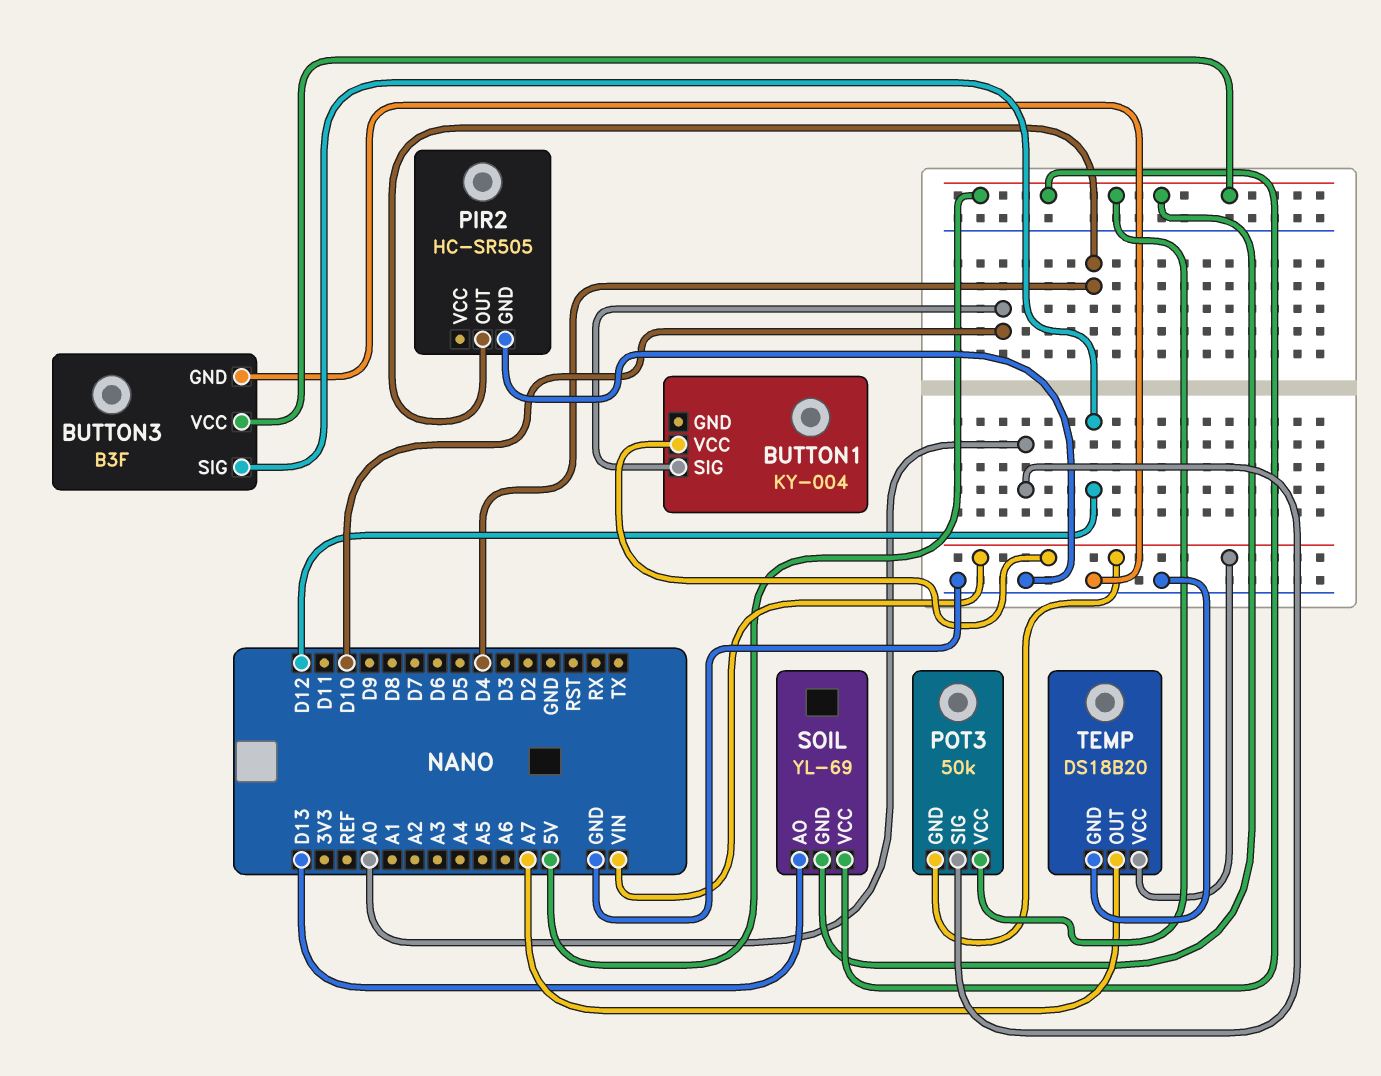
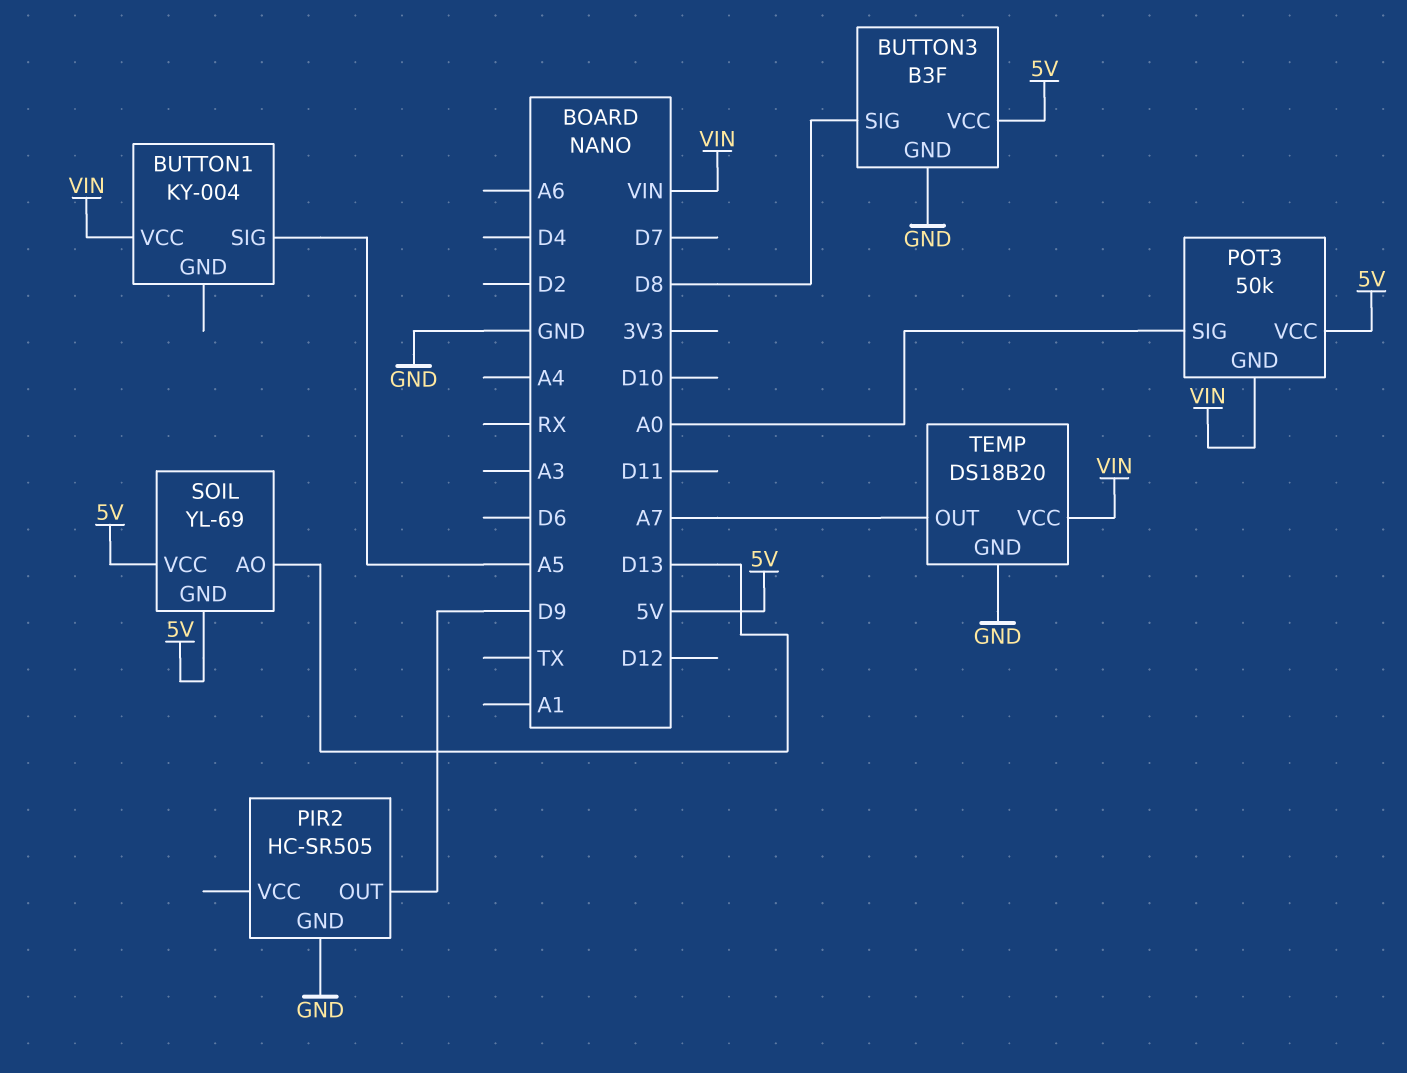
BUTTON1 pin SIG: D10 -> A5
BUTTON3 pin SIG: D12 -> D8
PIR2 pin OUT: D4 -> D9

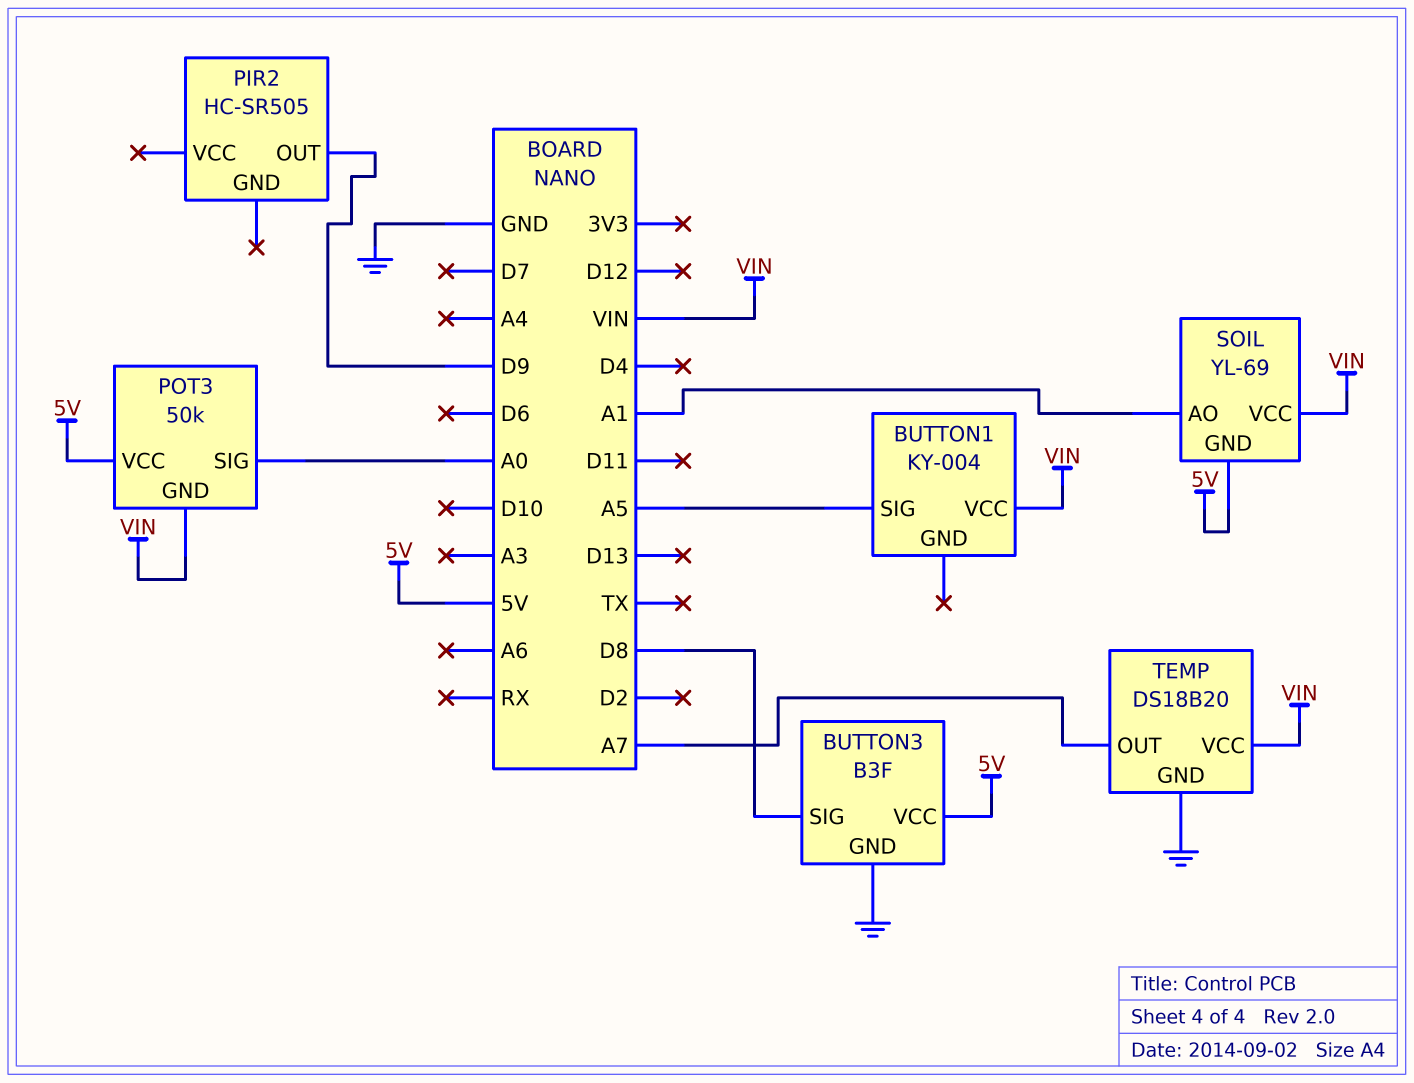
PIR2 pin GND: GND -> none
SOIL pin AO: D13 -> A1
SOIL pin VCC: 5V -> VIN

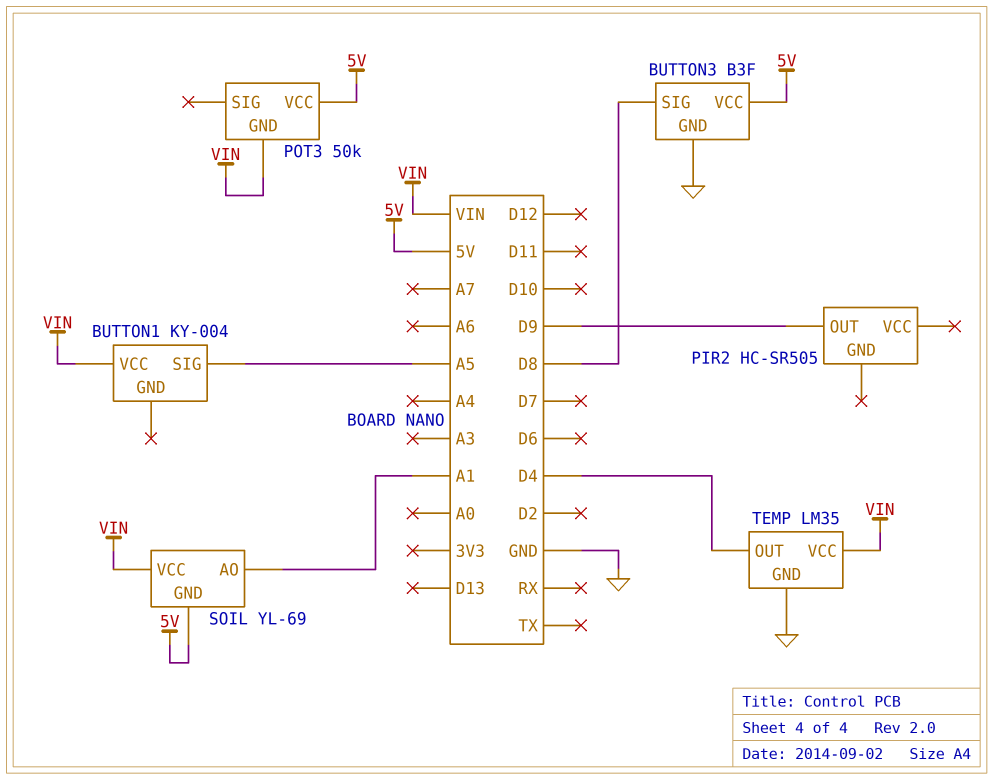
POT3 pin SIG: A0 -> none
TEMP: DS18B20 -> LM35
TEMP pin OUT: A7 -> D4

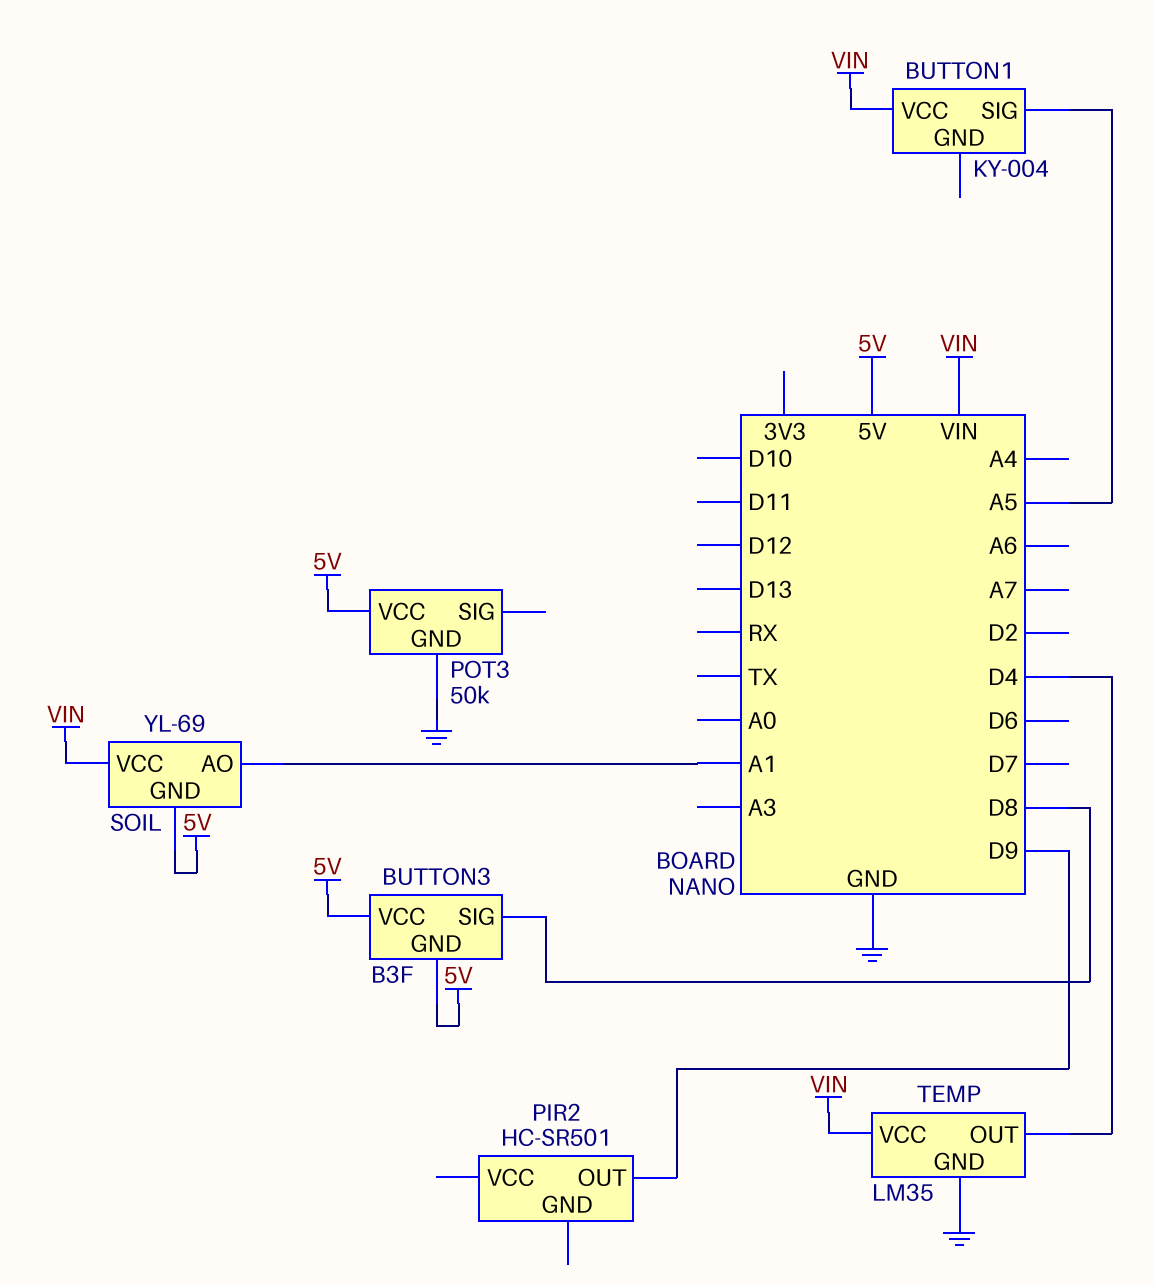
BUTTON3 pin GND: GND -> 5V
PIR2: HC-SR505 -> HC-SR501
POT3 pin GND: VIN -> GND

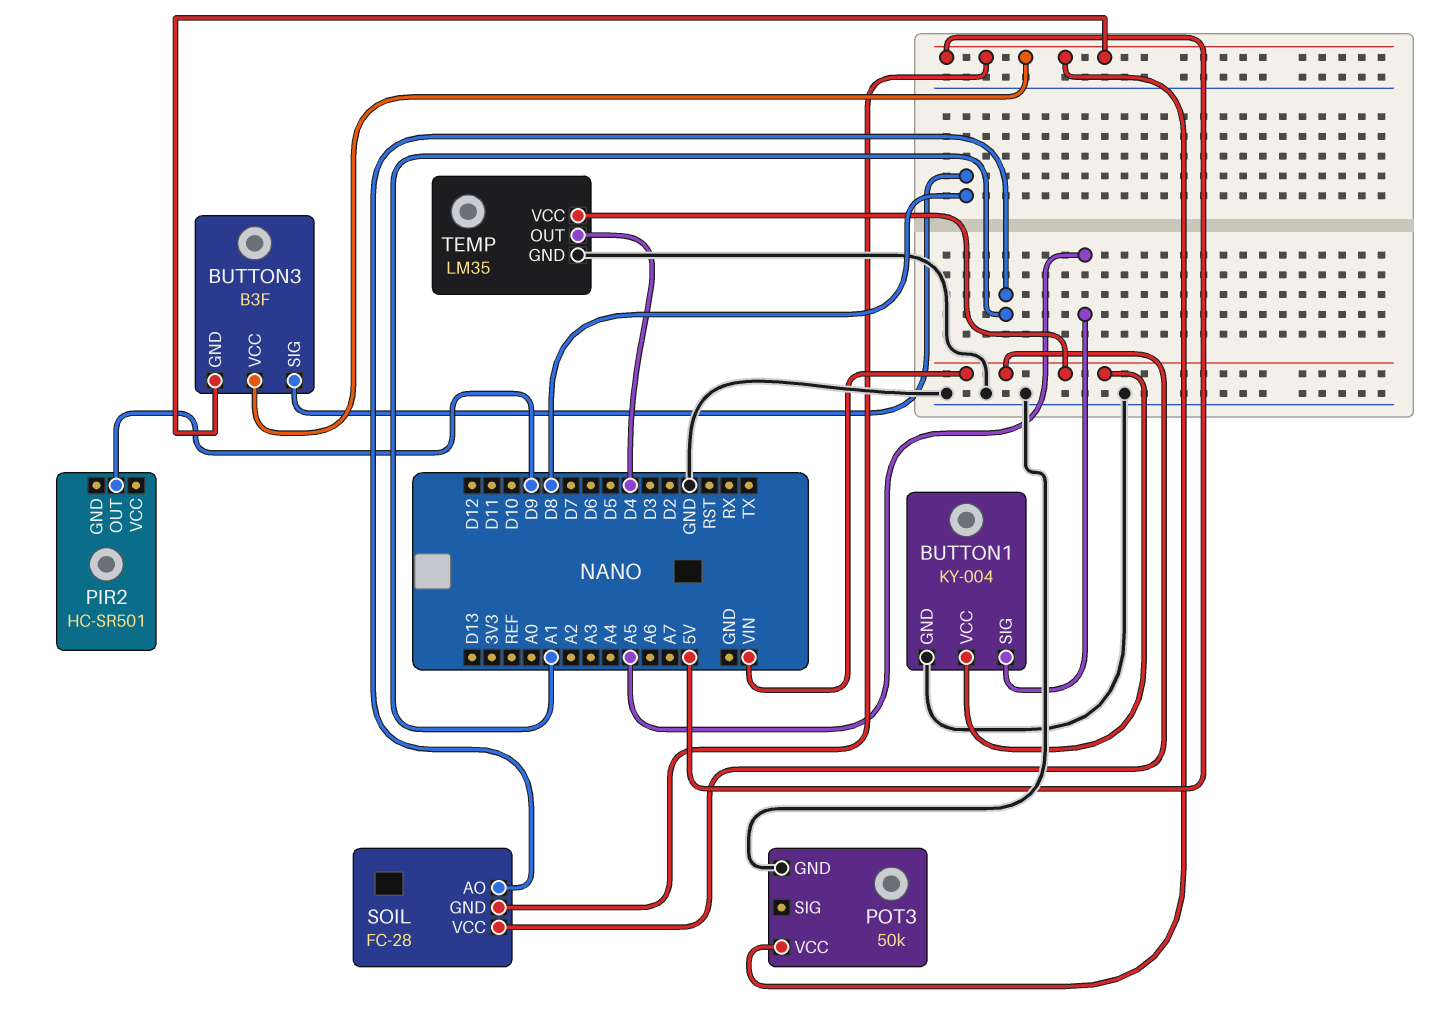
BUTTON1 pin GND: none -> GND
SOIL: YL-69 -> FC-28

